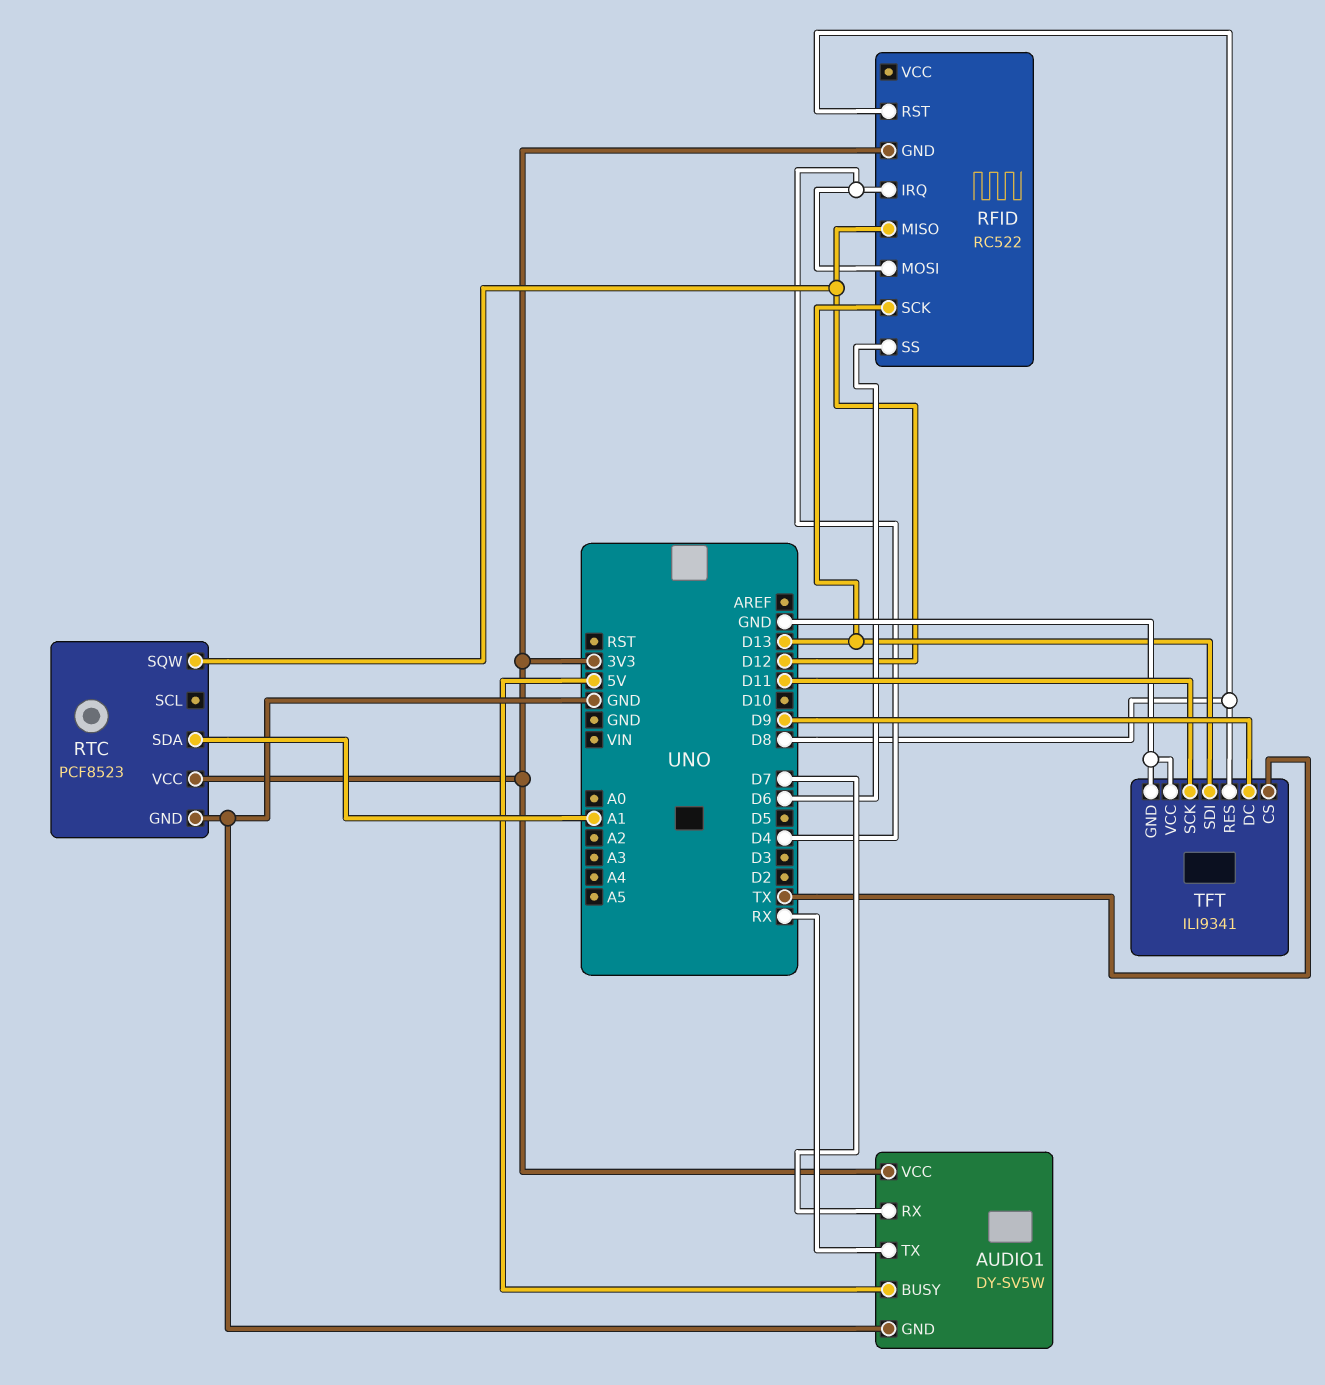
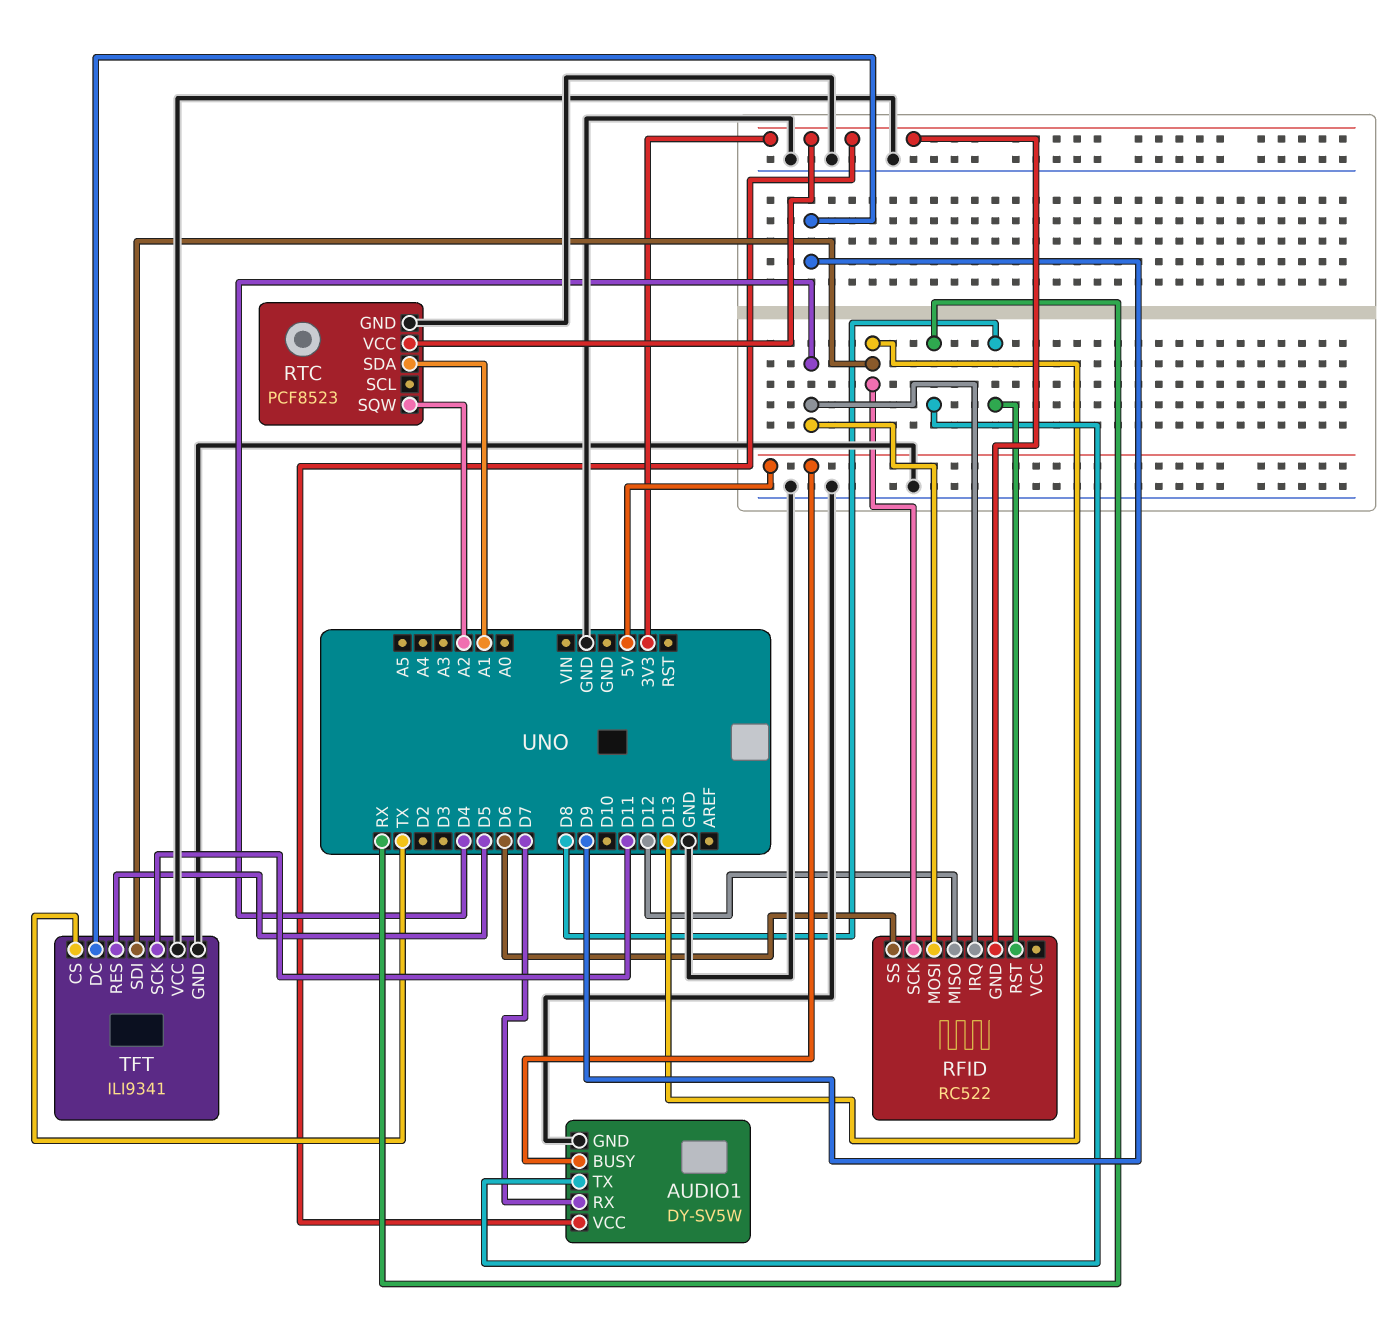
RTC pin SQW: D12 -> A2
TFT pin RES: D8 -> D5

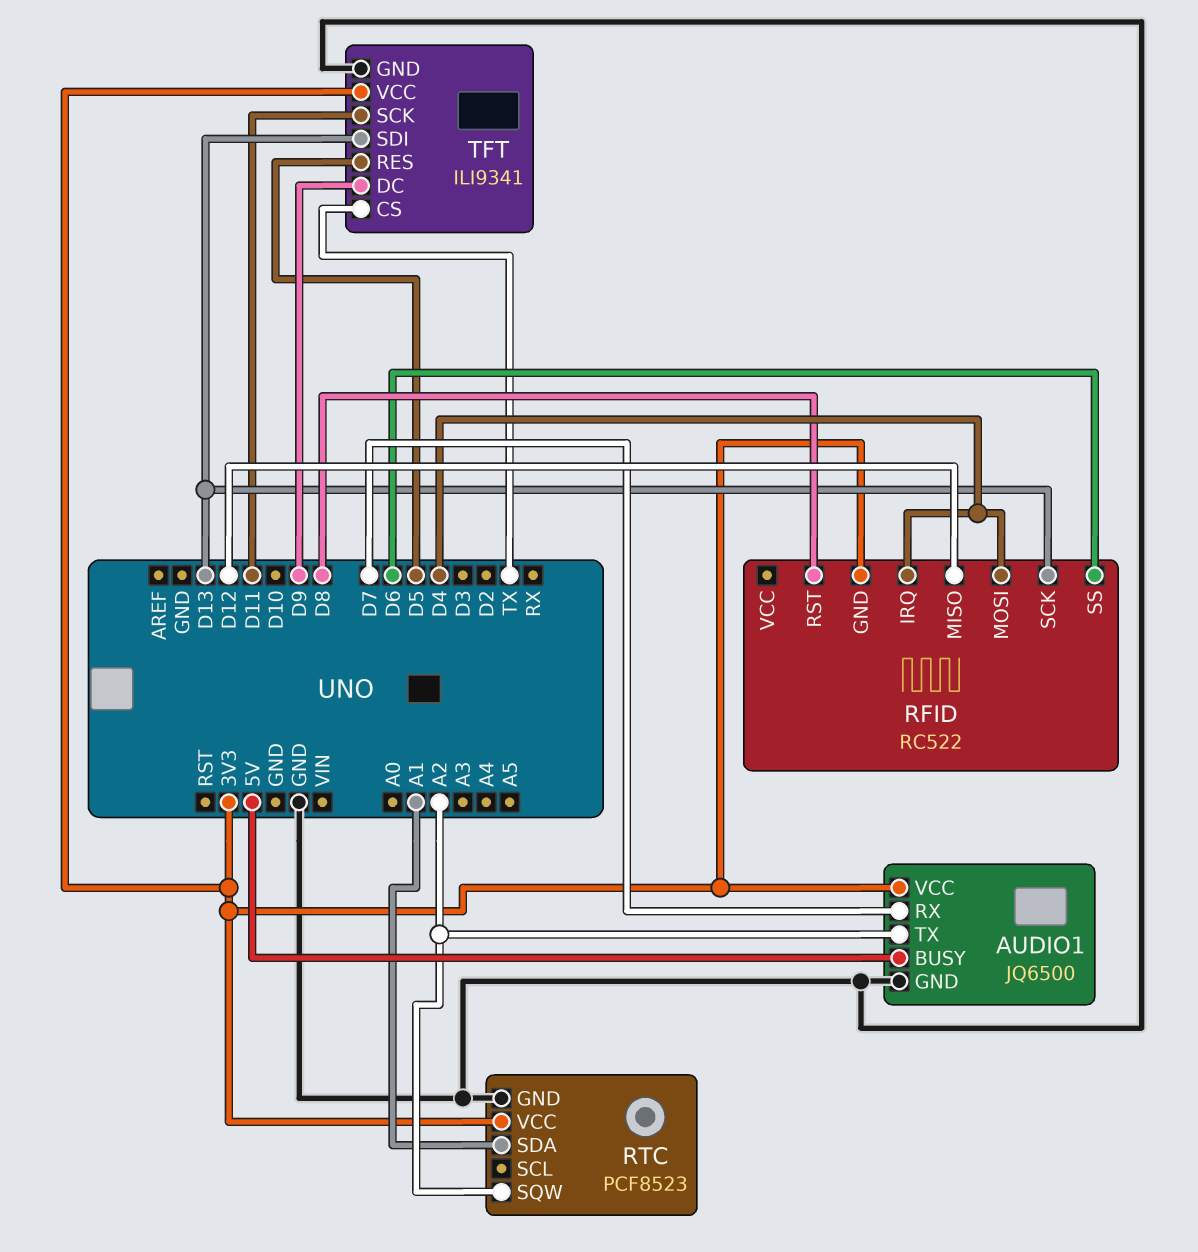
AUDIO1: DY-SV5W -> JQ6500
AUDIO1 pin TX: RX -> A2
TFT pin VCC: GND -> 3V3

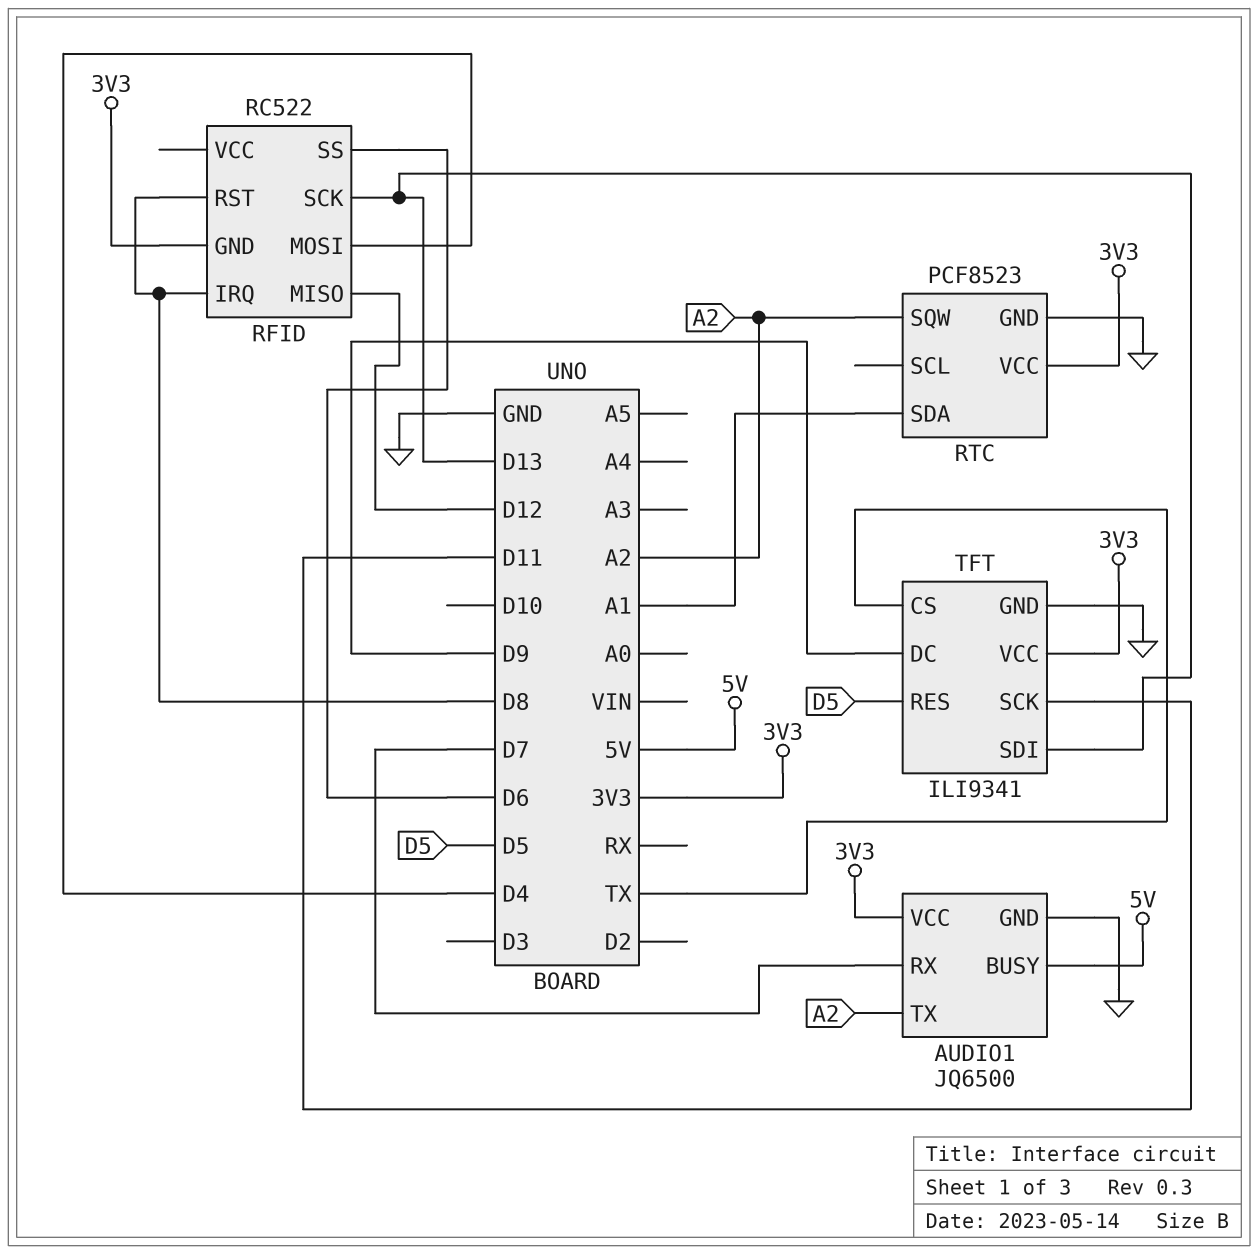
RFID pin IRQ: D4 -> D8

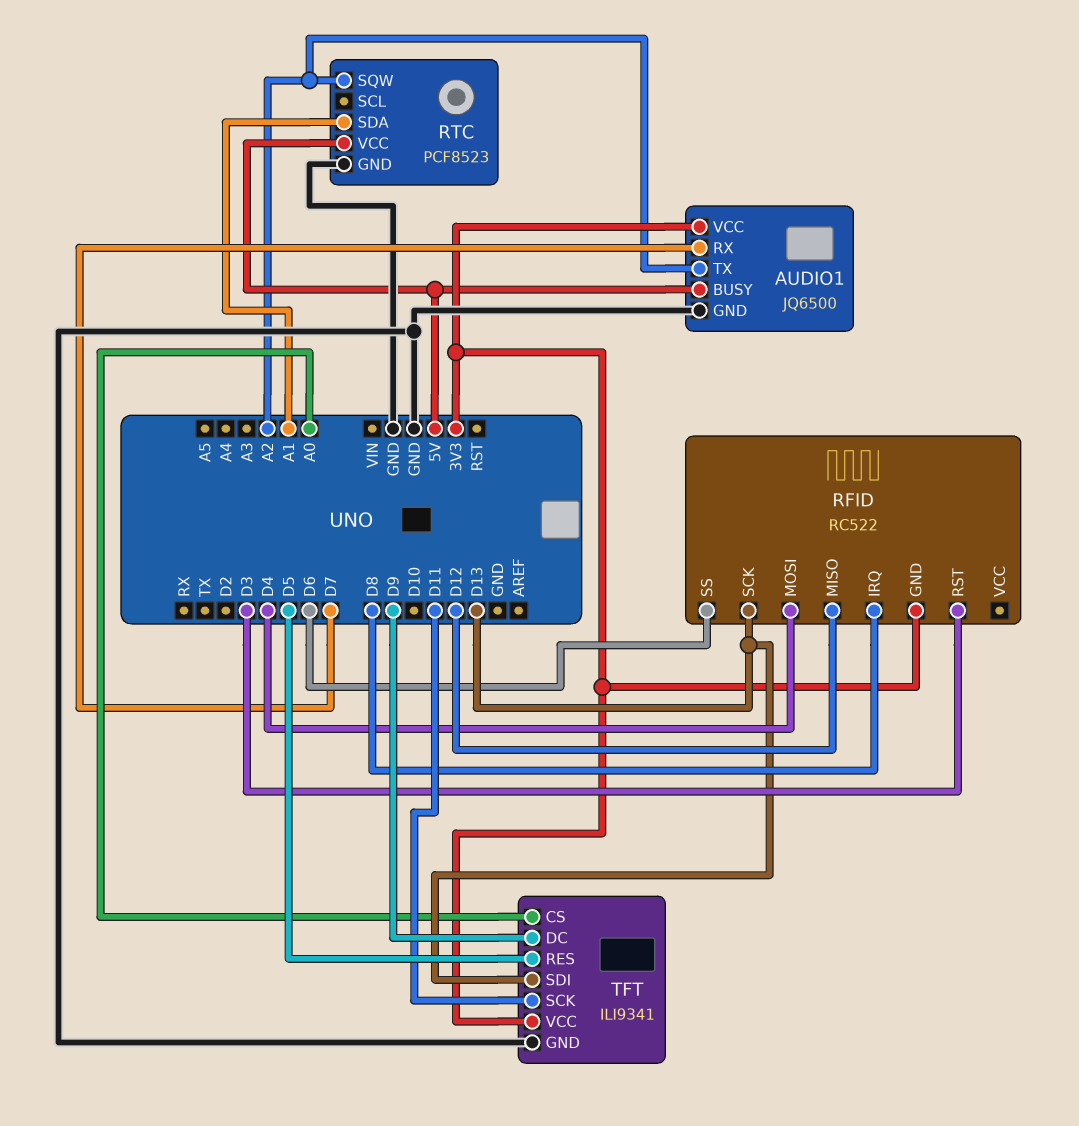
RFID pin RST: D8 -> D3
RTC pin VCC: 3V3 -> 5V
TFT pin CS: TX -> A0

